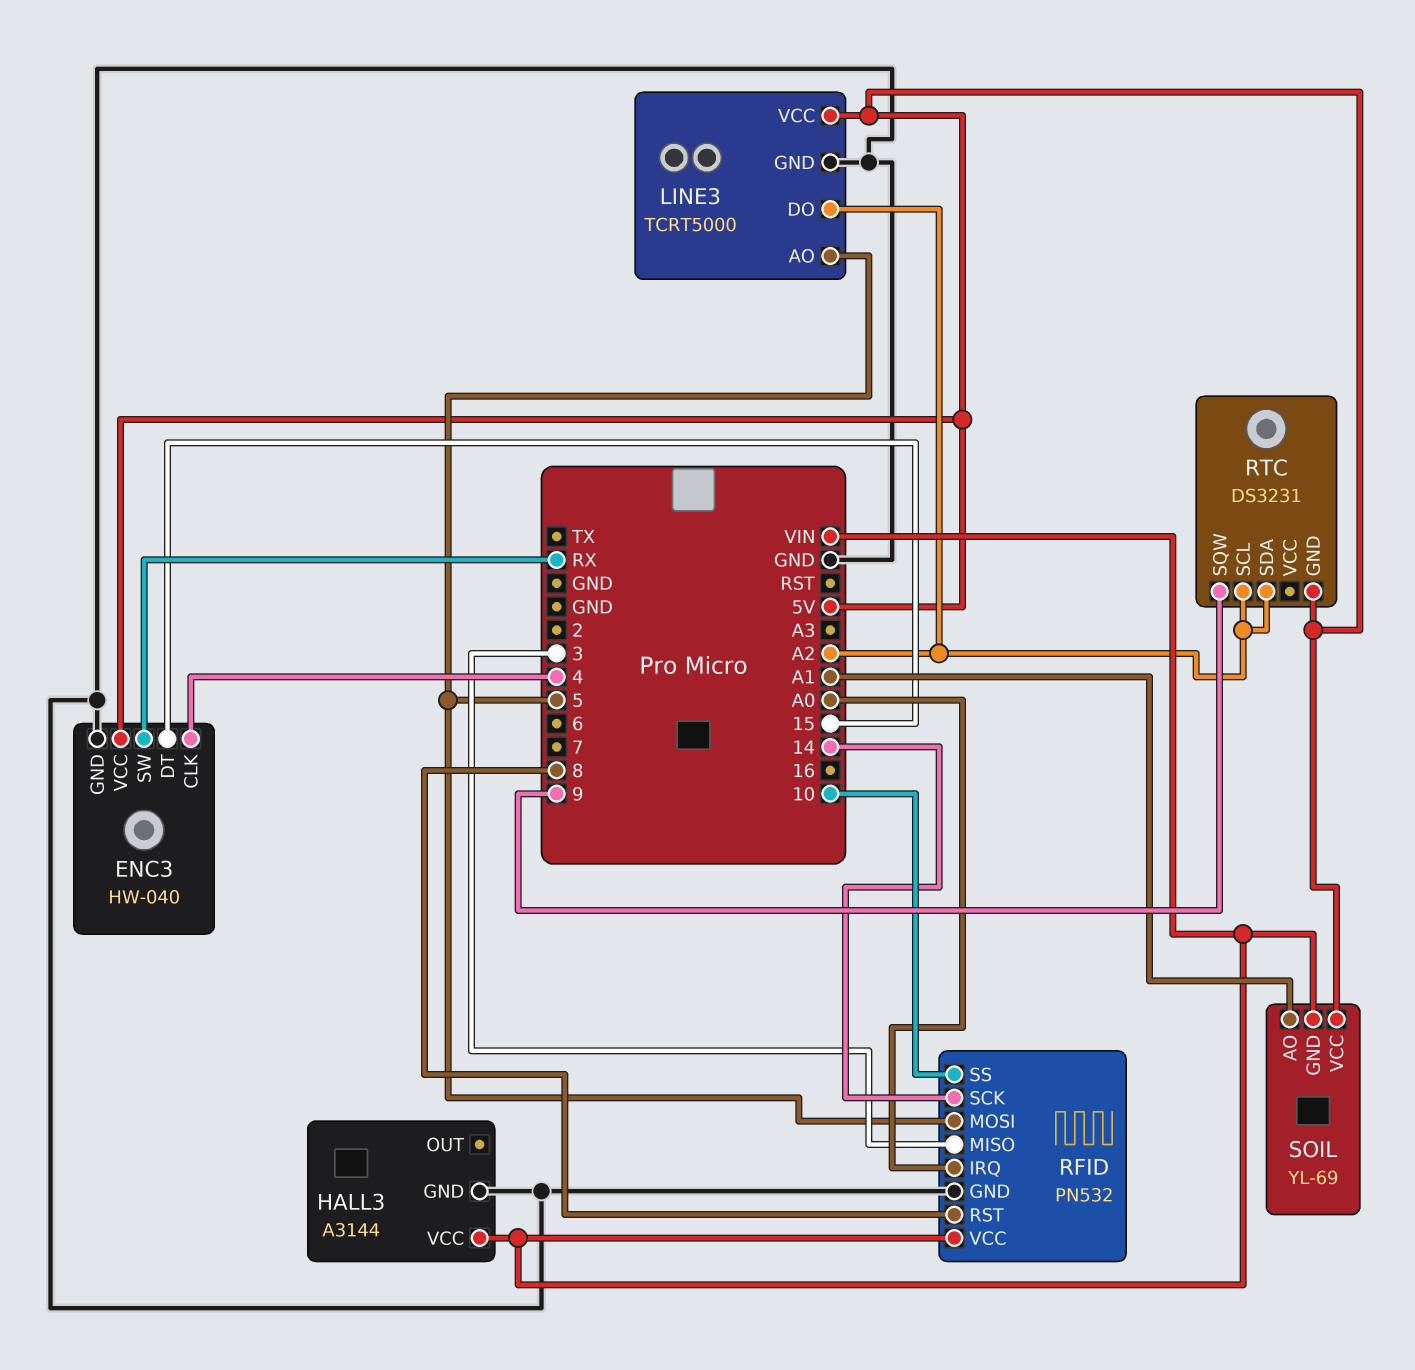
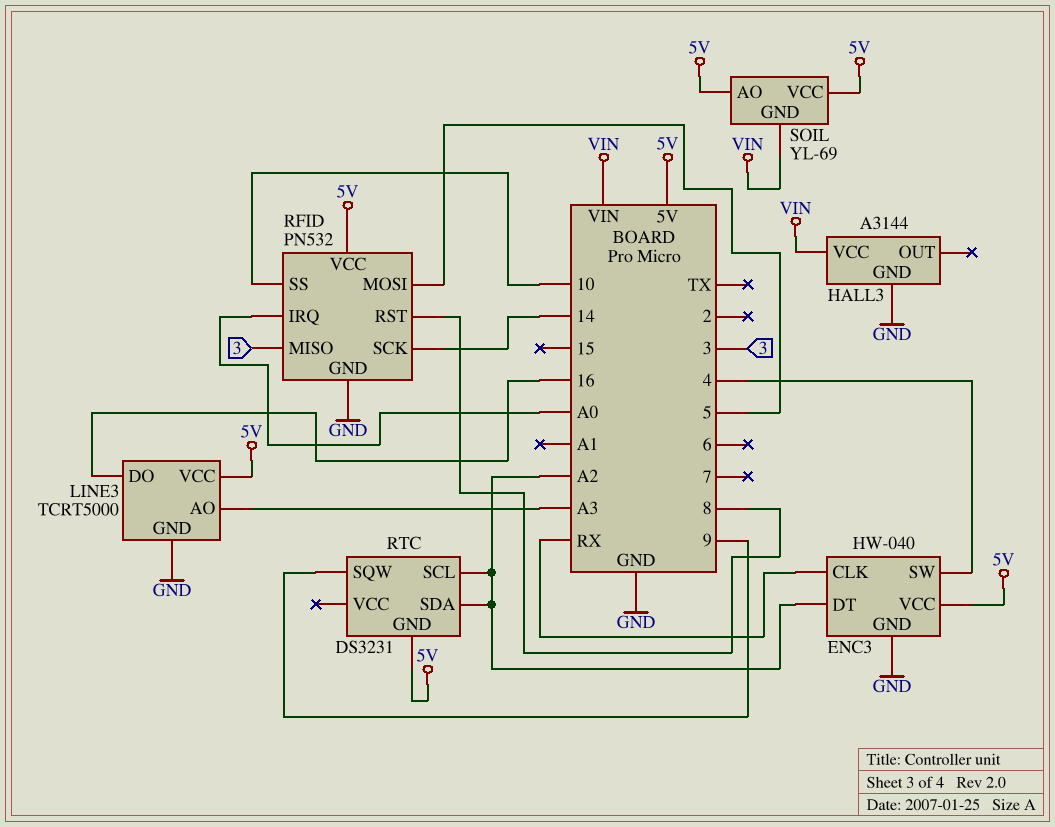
ENC3 pin CLK: 4 -> RX
ENC3 pin DT: 15 -> A2
ENC3 pin SW: RX -> 4
LINE3 pin AO: 5 -> A3
LINE3 pin DO: A2 -> 16
RFID pin VCC: VIN -> 5V
SOIL pin AO: A1 -> 5V

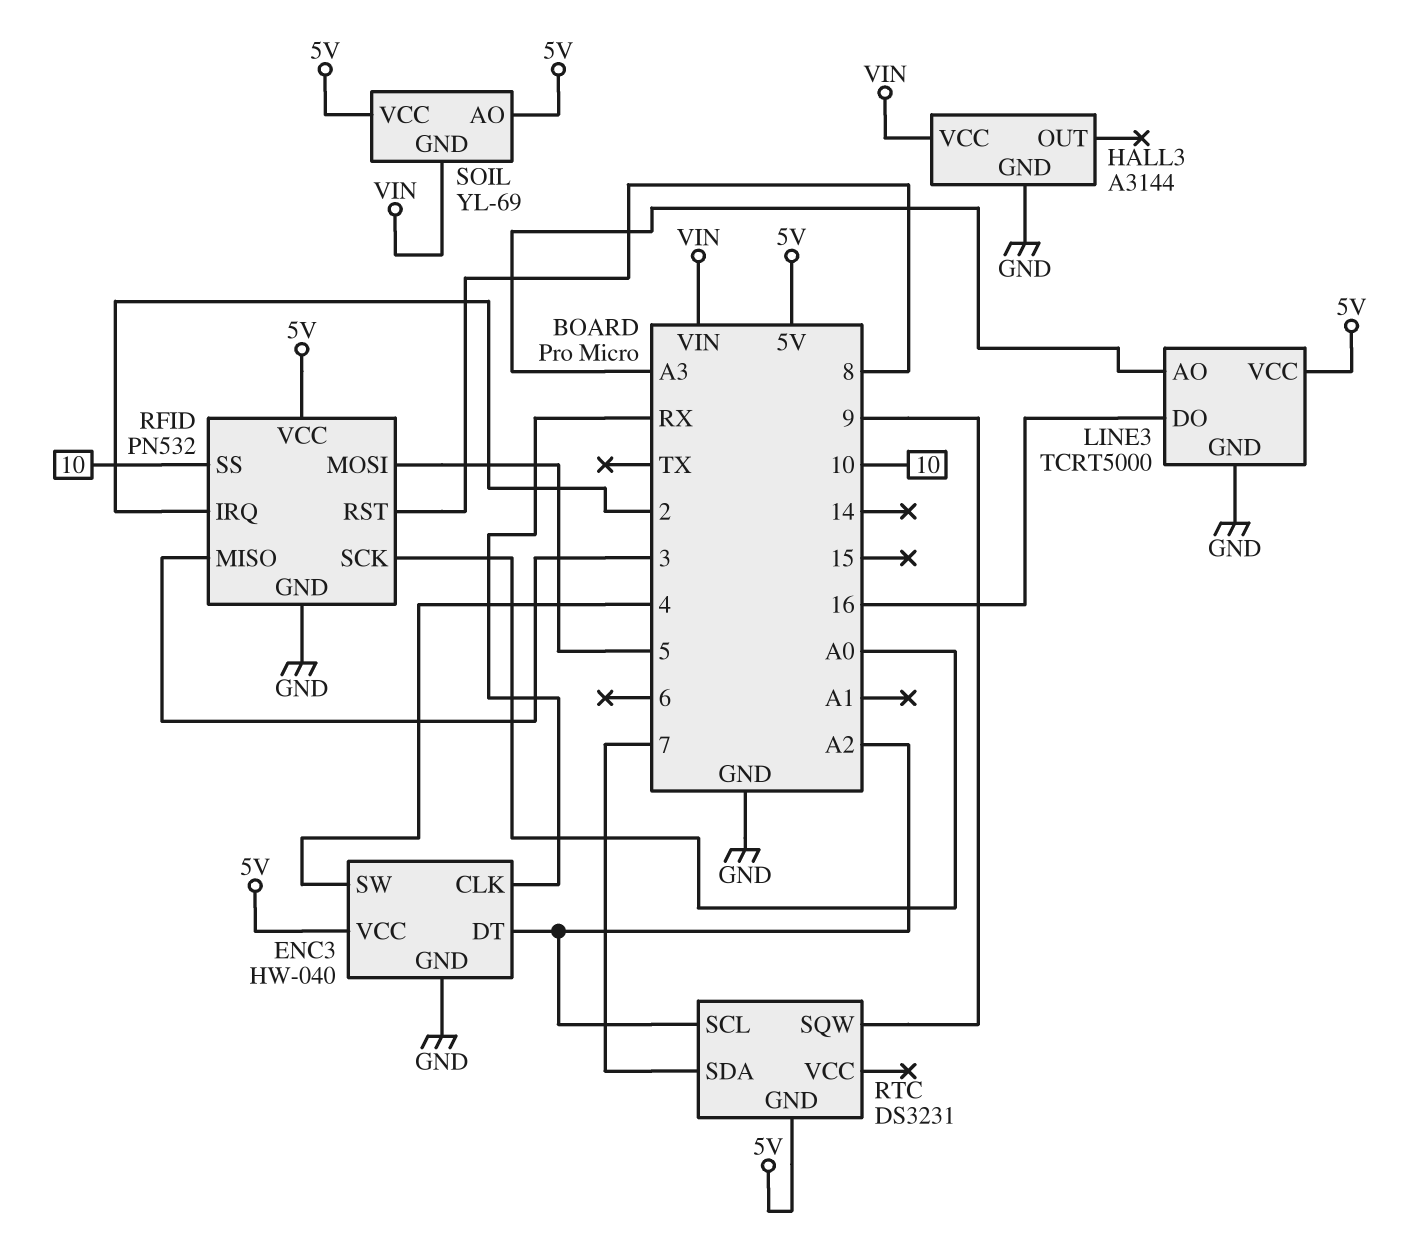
RFID pin IRQ: A0 -> 2
RFID pin SCK: 14 -> A0
RTC pin SDA: A2 -> 7

